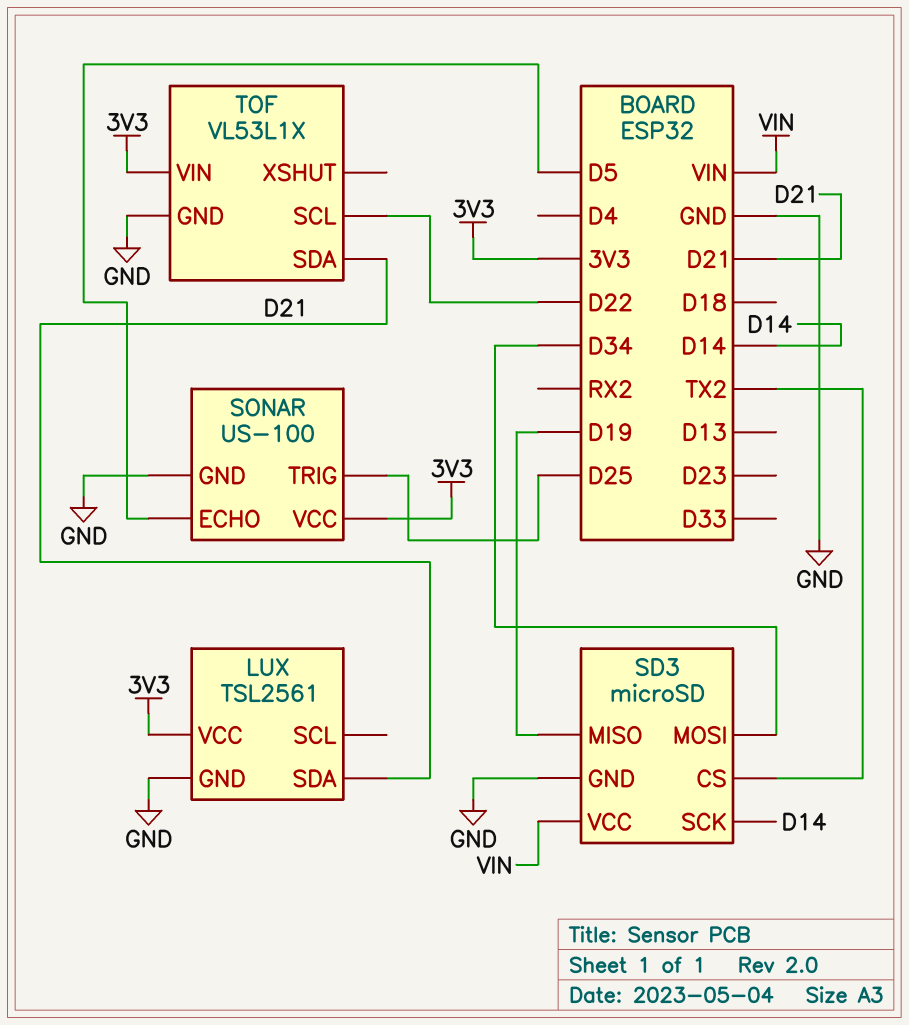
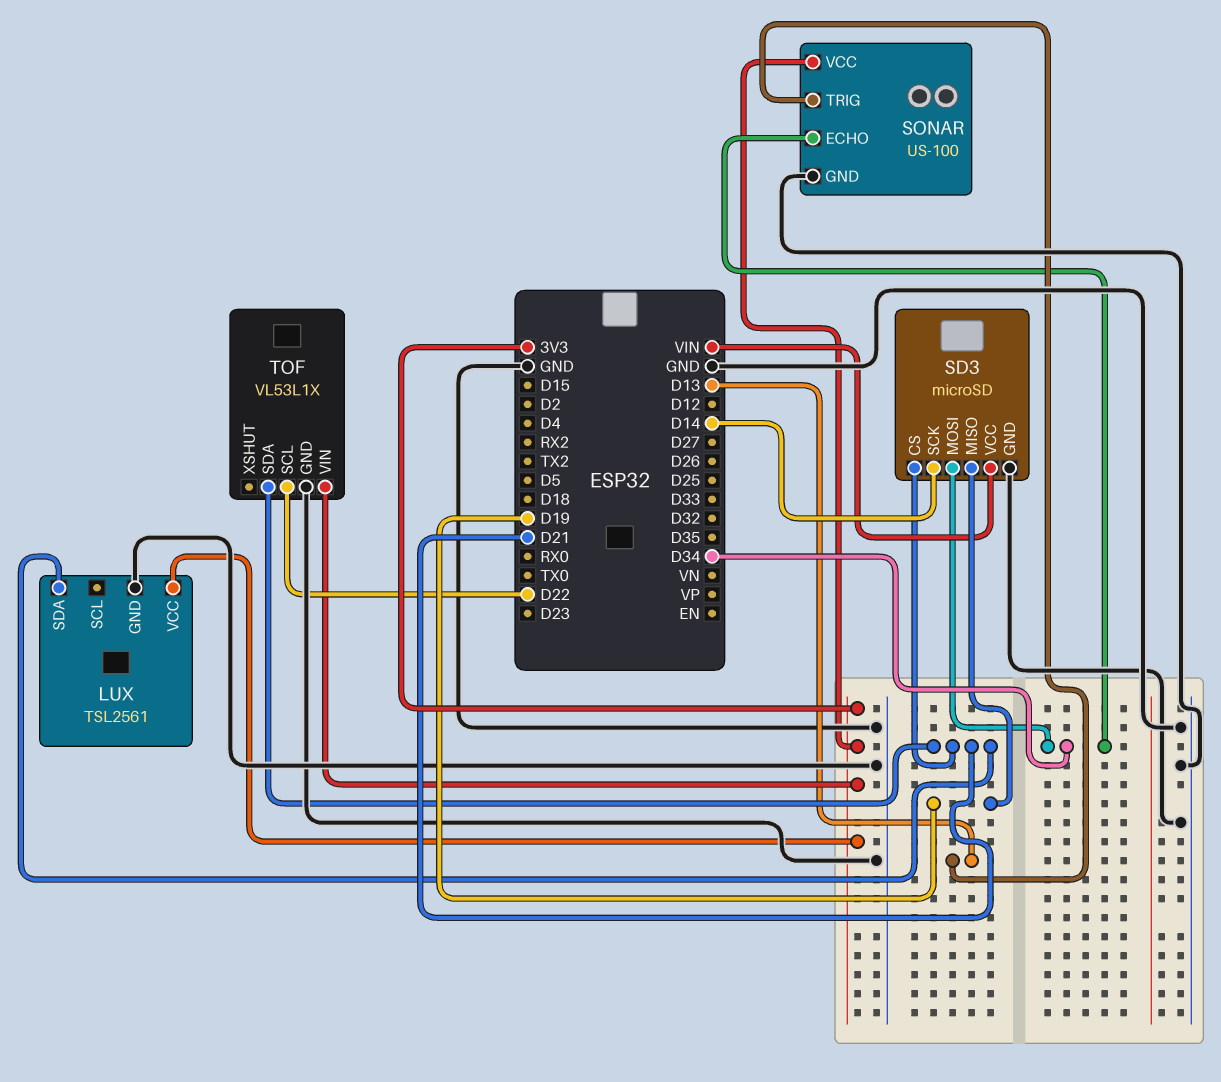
SD3 pin CS: TX2 -> D21
SONAR pin ECHO: D5 -> D34
SONAR pin TRIG: D25 -> D13

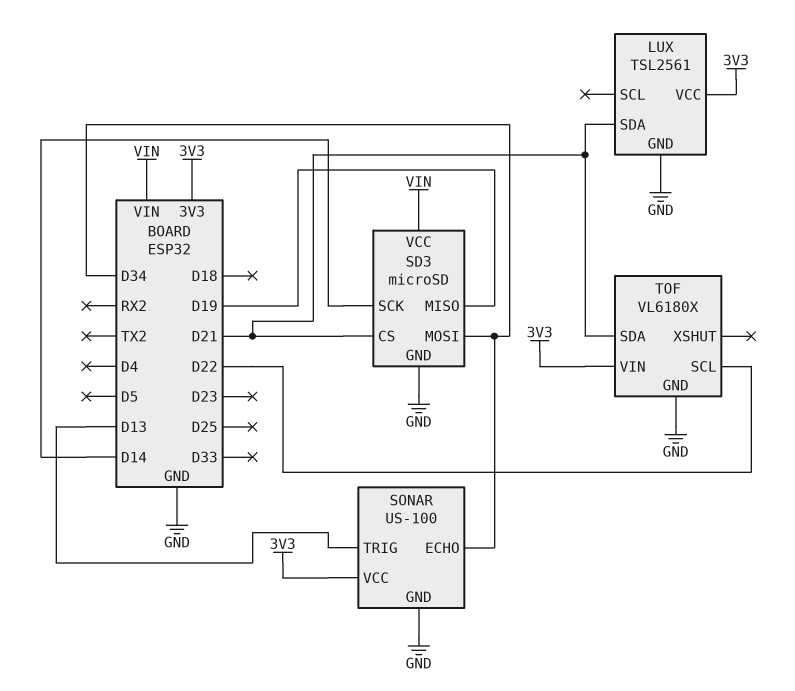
TOF: VL53L1X -> VL6180X

